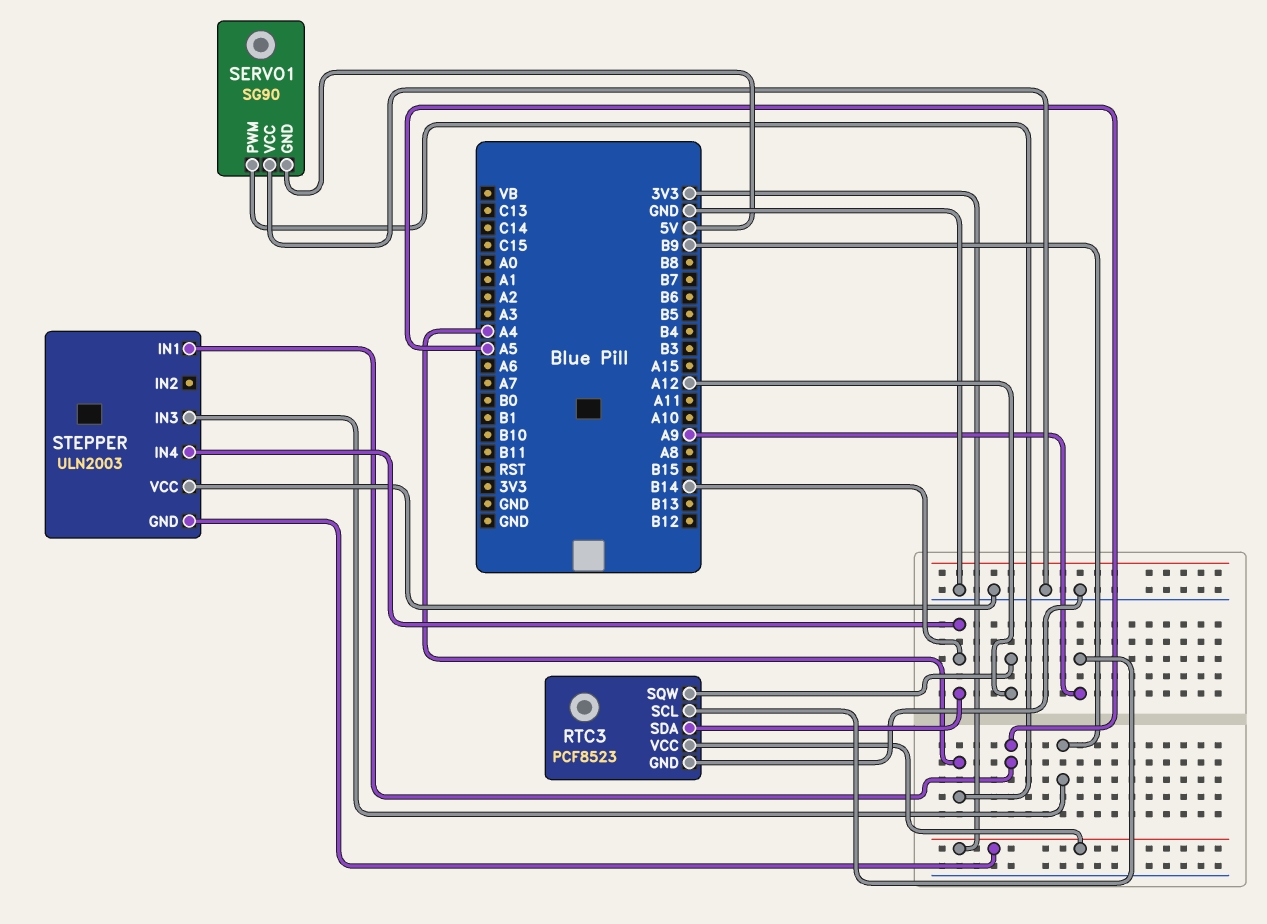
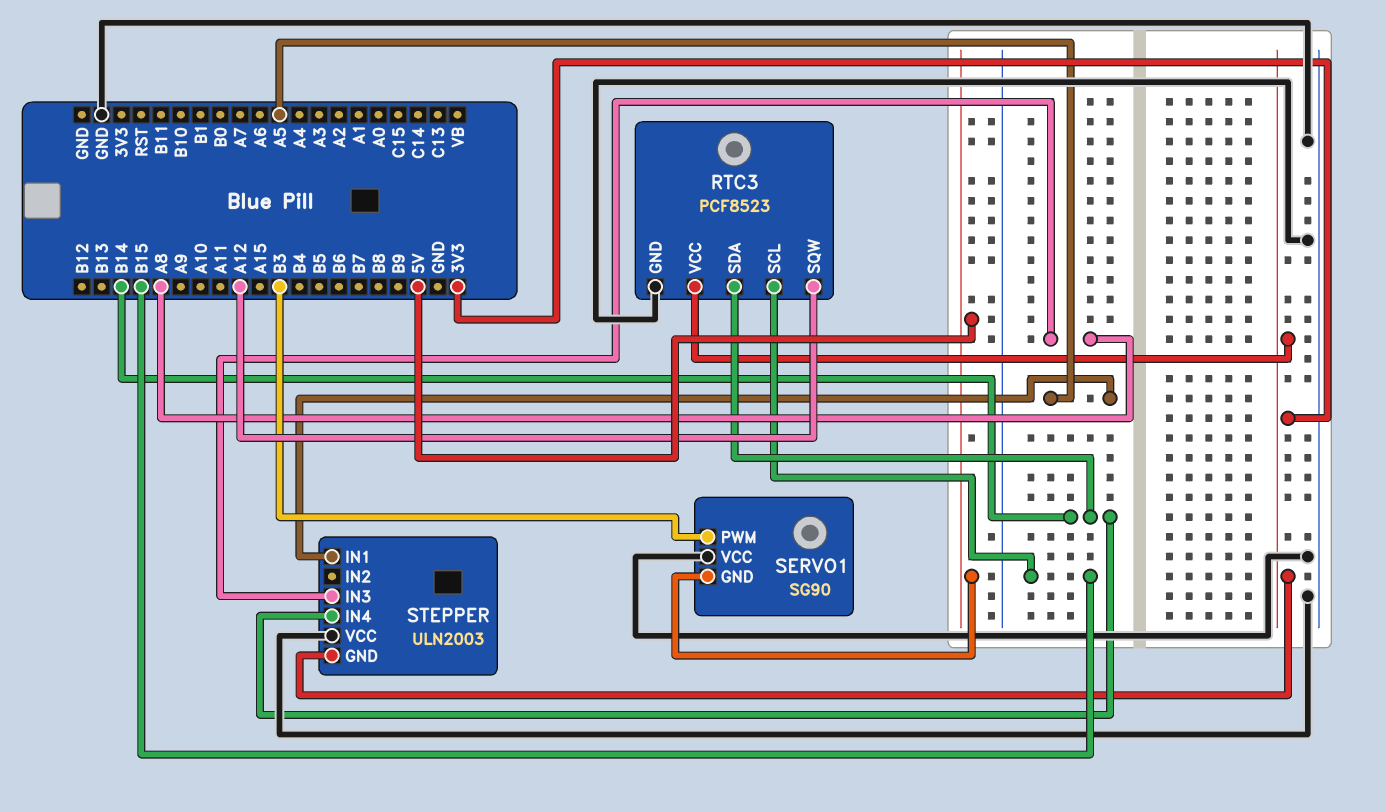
RTC3 pin SCL: A9 -> B15
SERVO1 pin PWM: A4 -> B3
STEPPER pin IN3: B9 -> A8

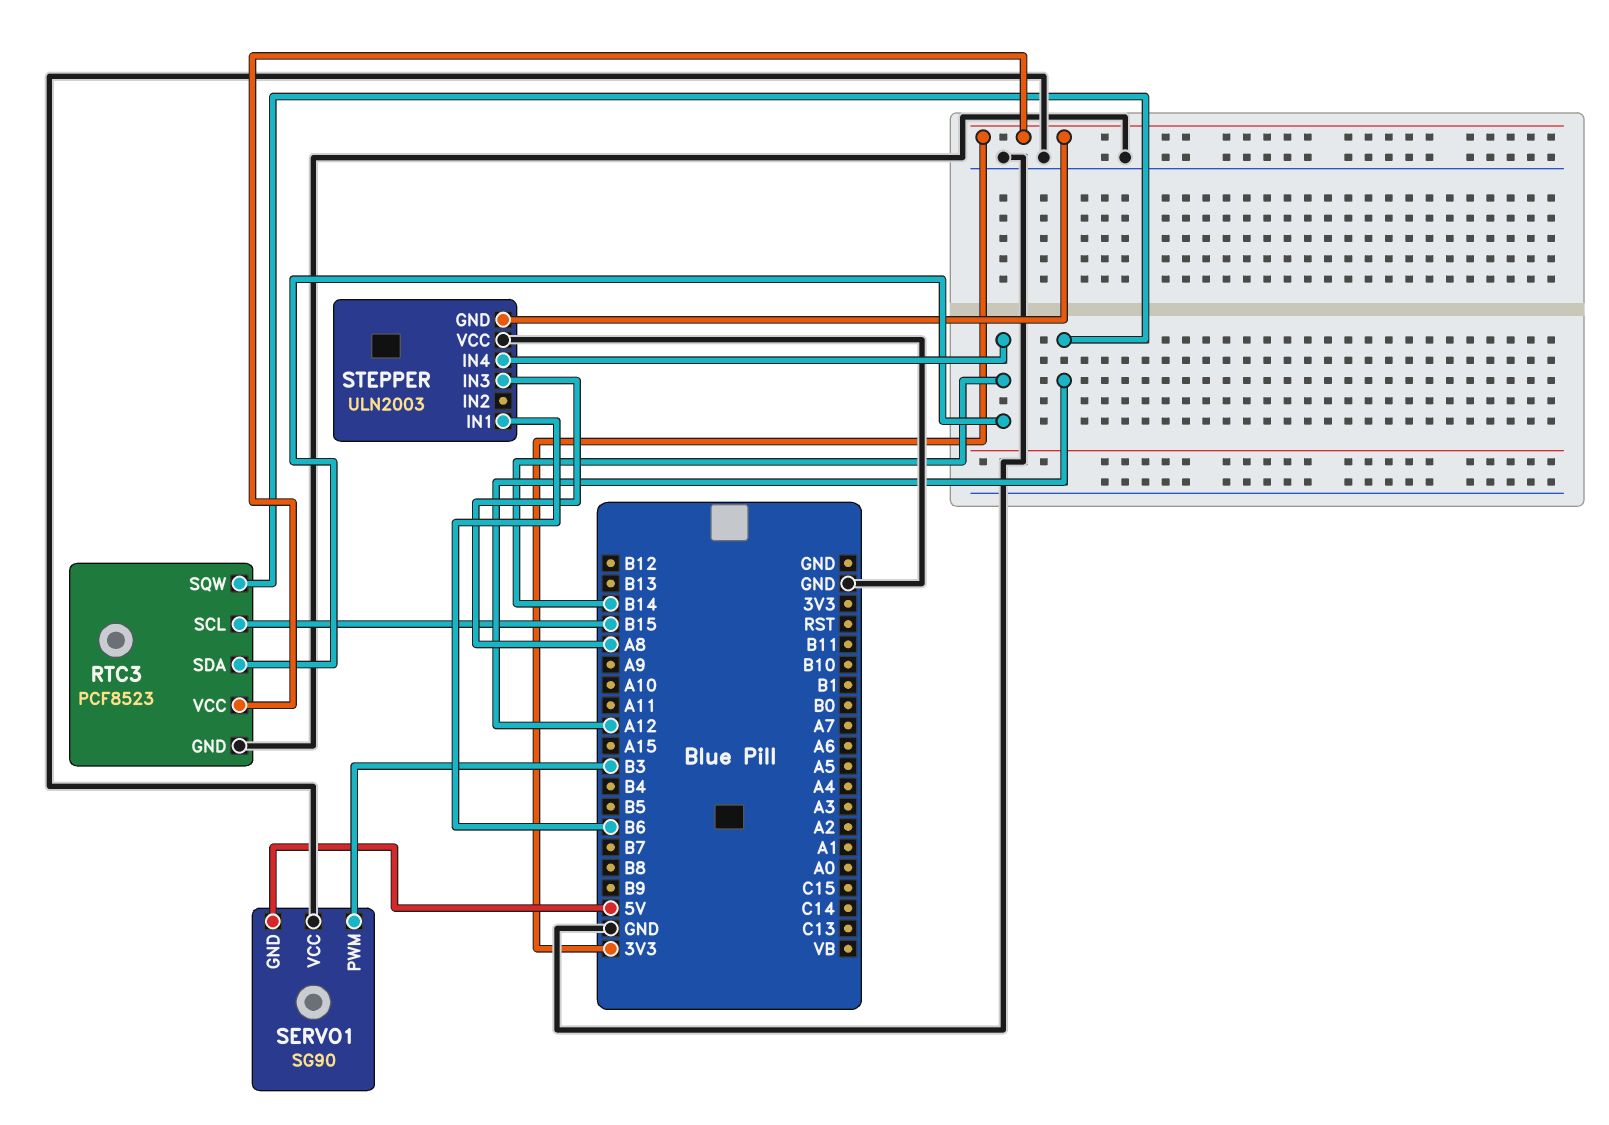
STEPPER pin IN1: A5 -> B6

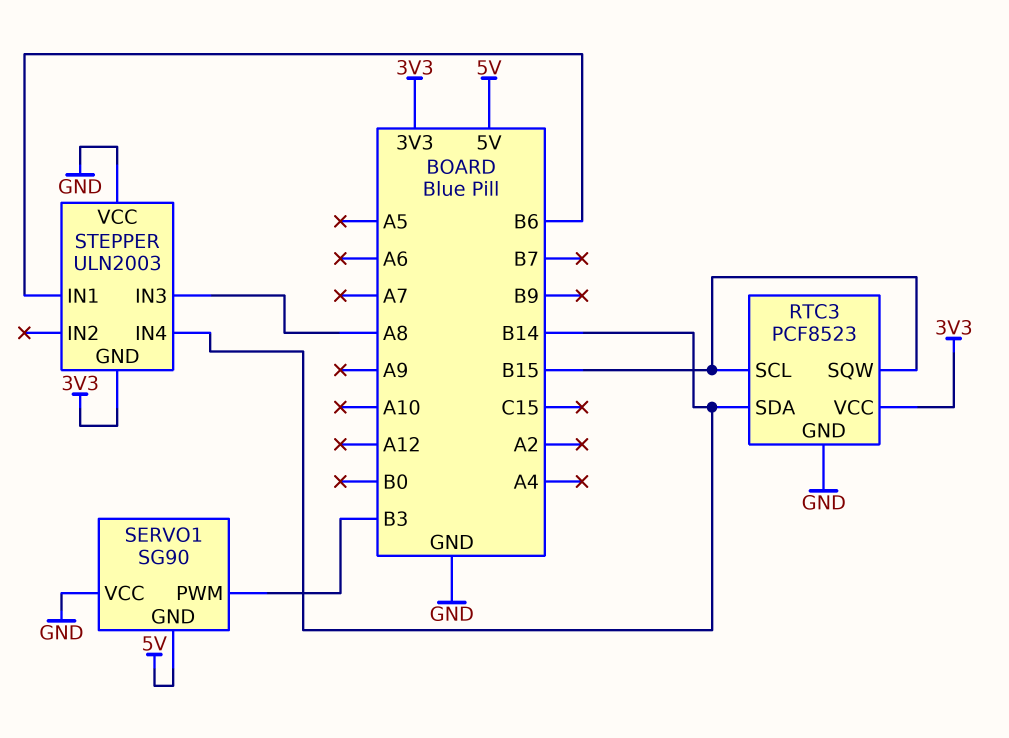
RTC3 pin SQW: A12 -> B15

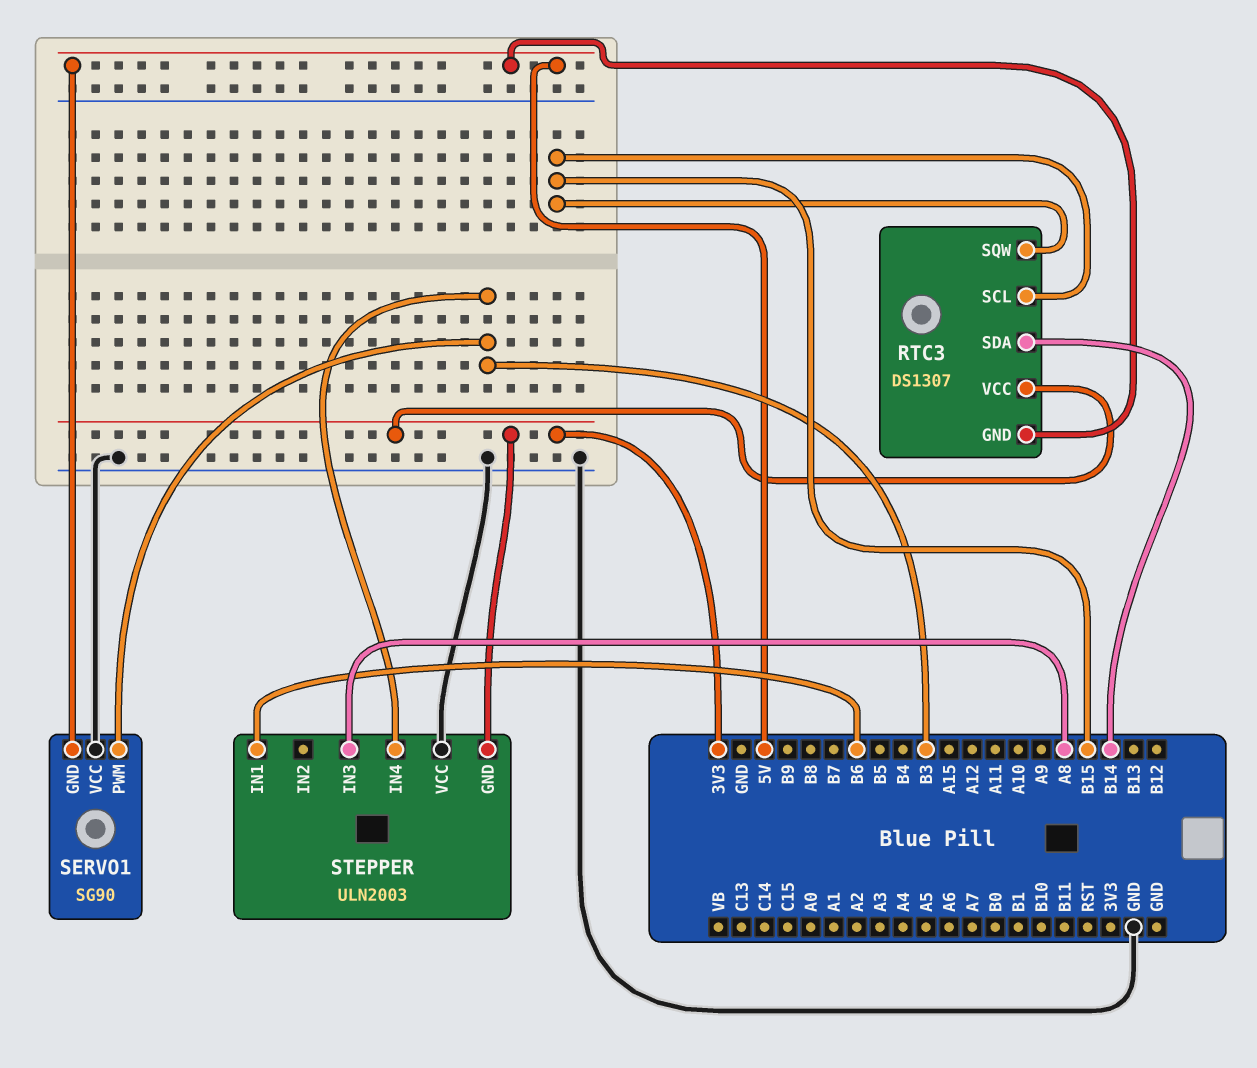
RTC3: PCF8523 -> DS1307
RTC3 pin GND: GND -> 5V
STEPPER pin IN4: B14 -> B3

